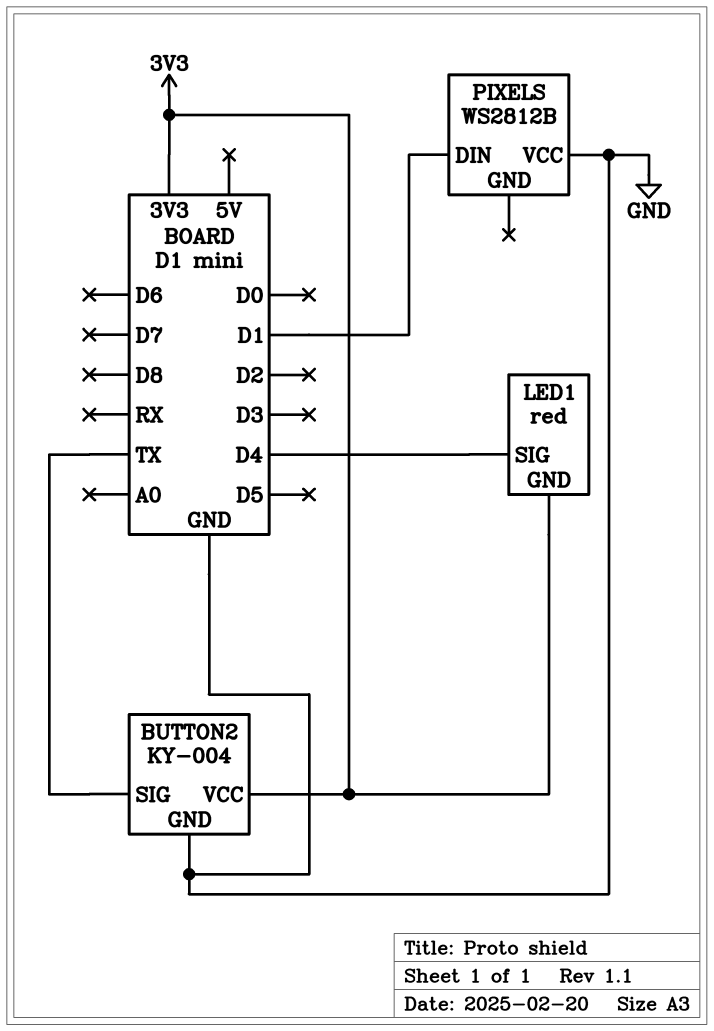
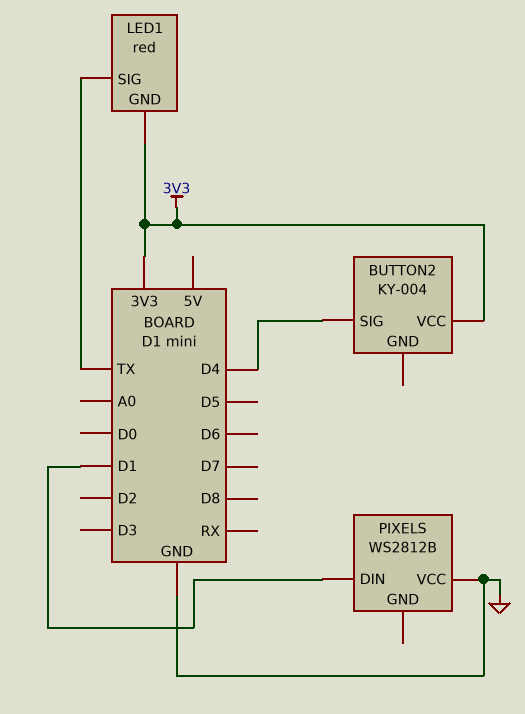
BUTTON2 pin GND: GND -> none
BUTTON2 pin SIG: TX -> D4
LED1 pin SIG: D4 -> TX

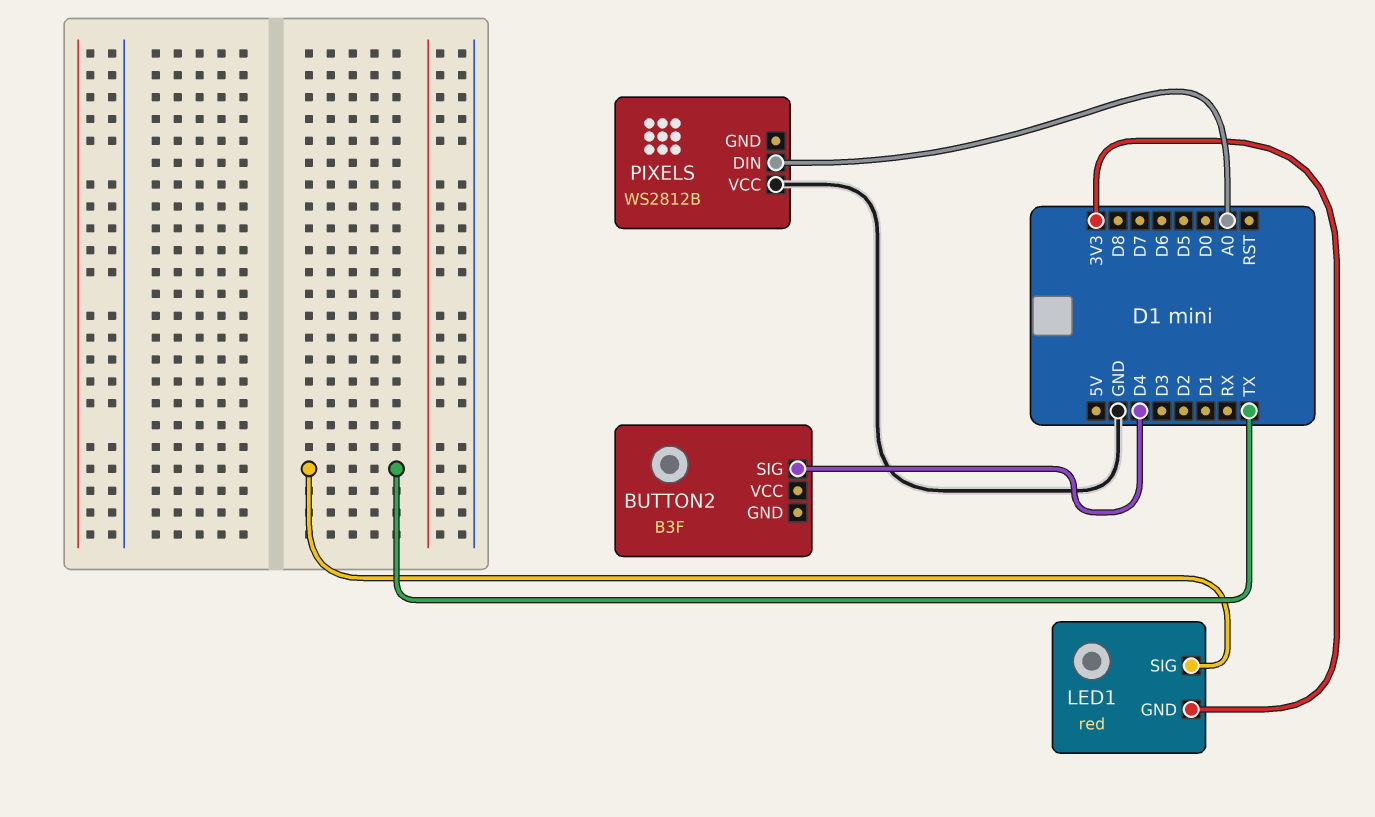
BUTTON2: KY-004 -> B3F
BUTTON2 pin VCC: 3V3 -> none
PIXELS pin DIN: D1 -> A0

